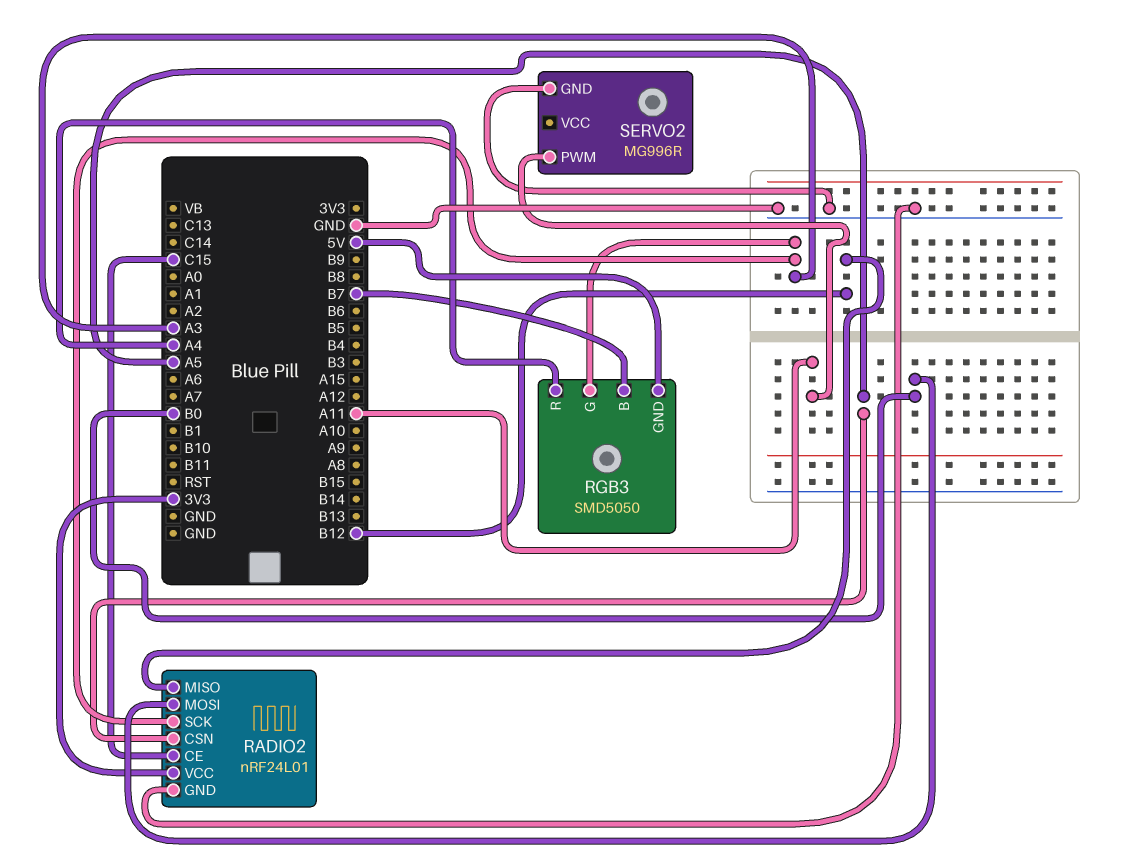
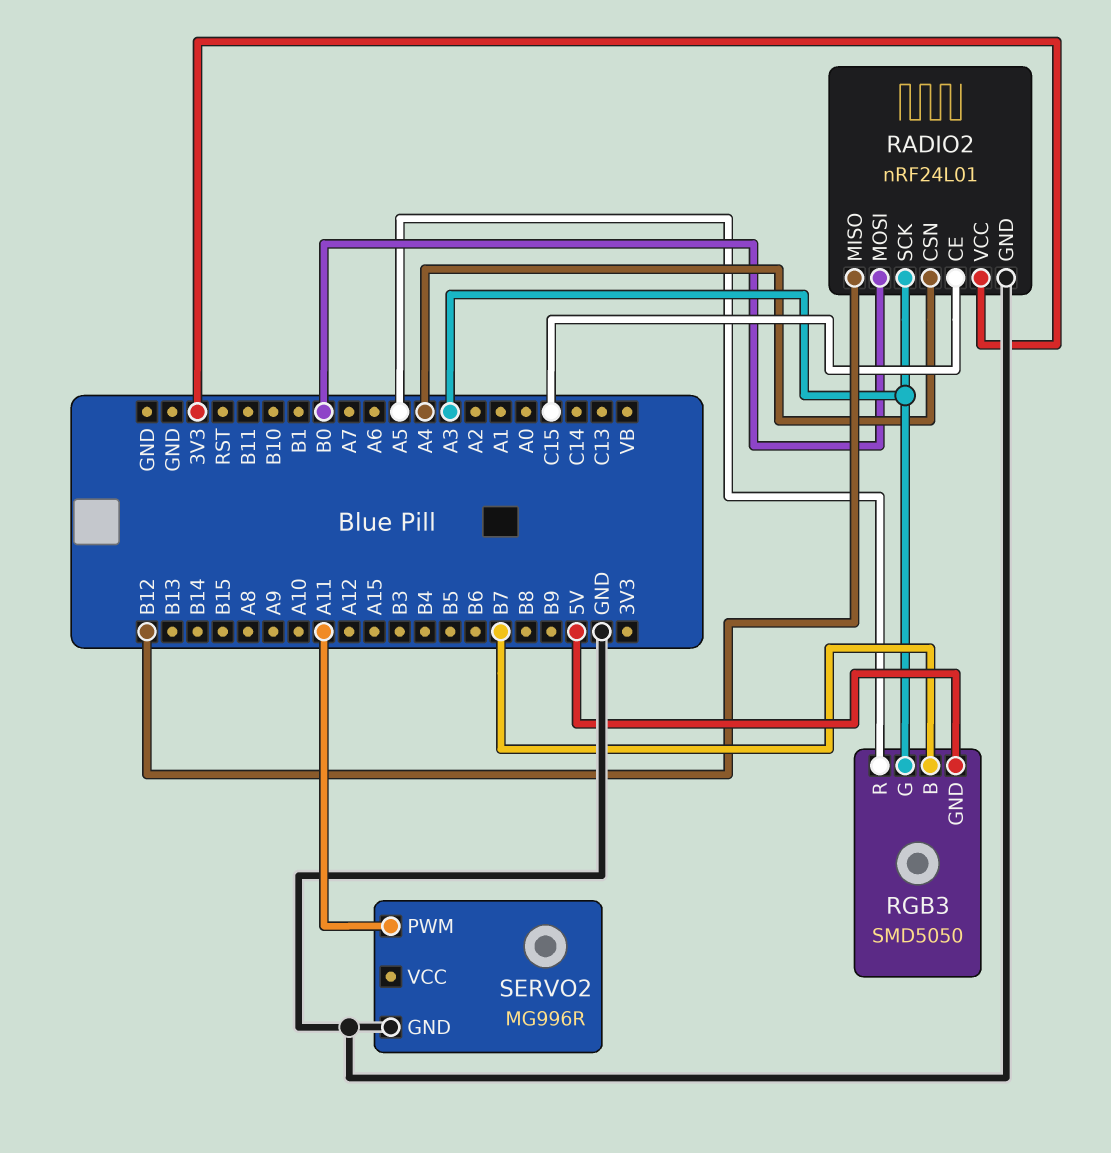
RADIO2 pin CSN: A5 -> A4
RGB3 pin R: A4 -> A5

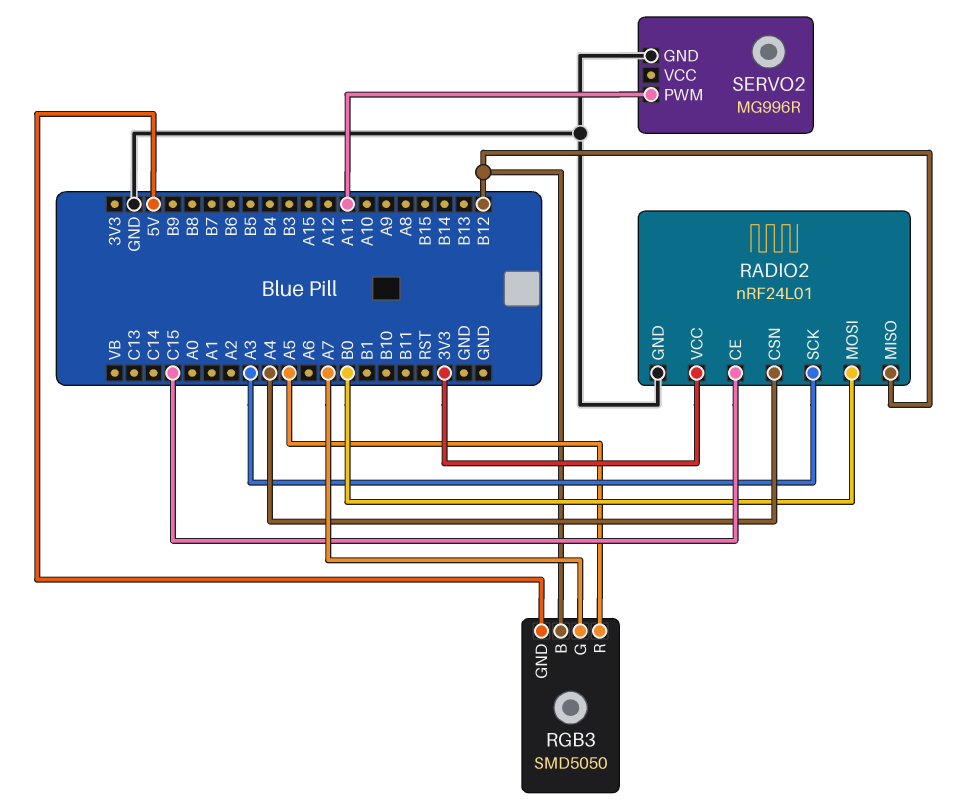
RGB3 pin B: B7 -> B12
RGB3 pin G: A3 -> A7

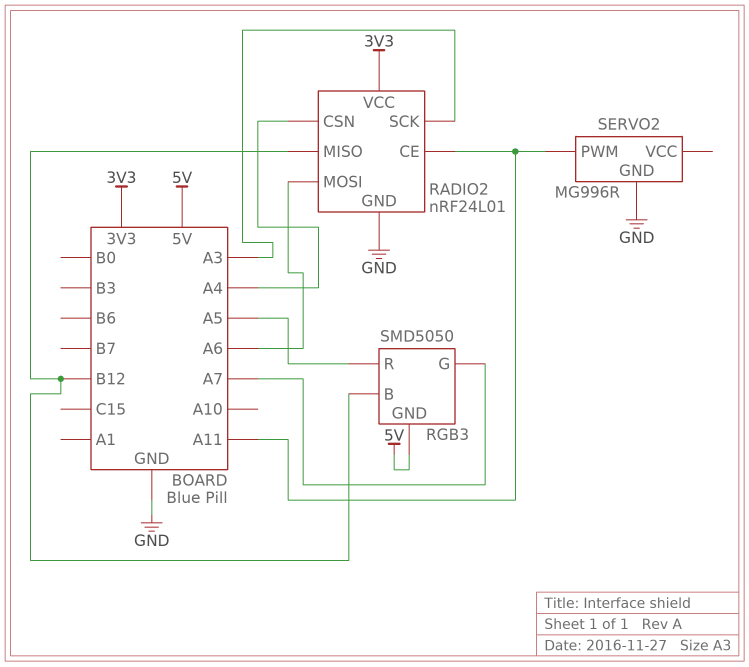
RADIO2 pin CE: C15 -> A11
RADIO2 pin MOSI: B0 -> A6

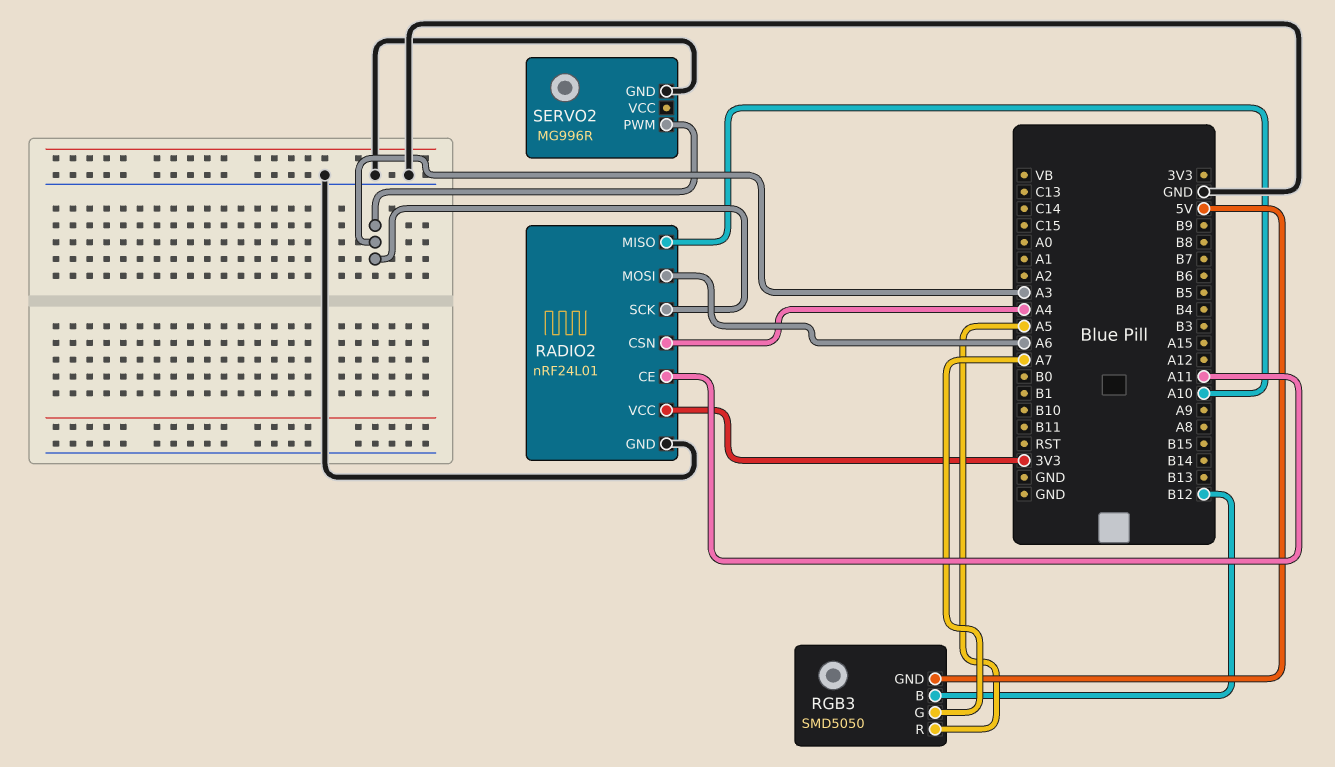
RADIO2 pin MISO: B12 -> A10
SERVO2 pin PWM: A11 -> A3

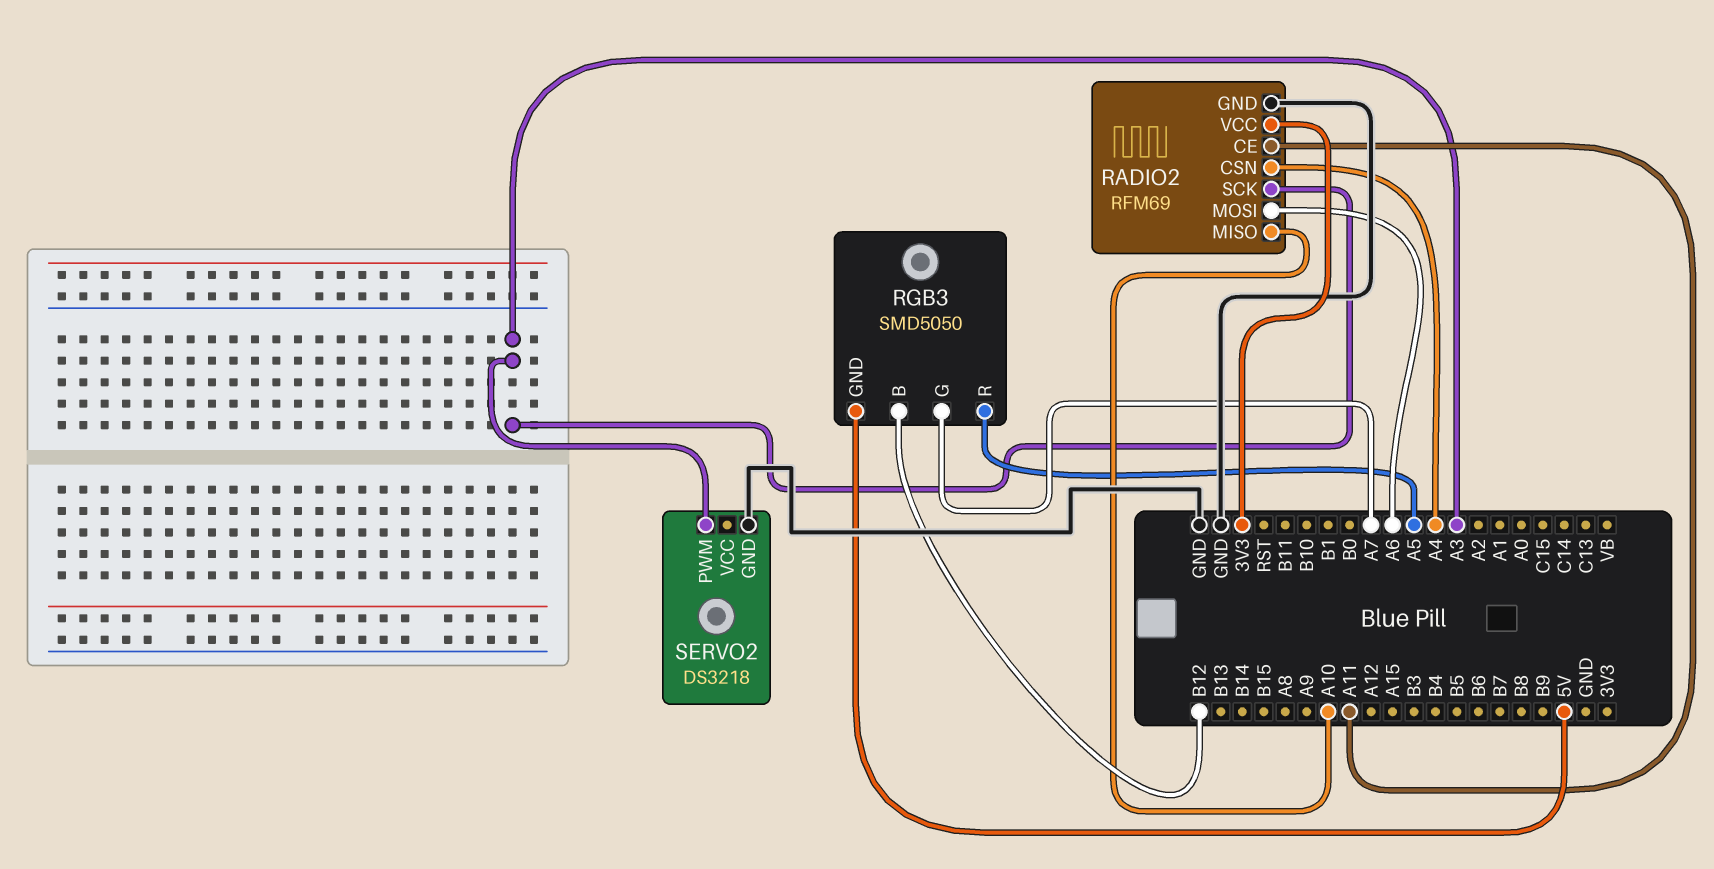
RADIO2: nRF24L01 -> RFM69
SERVO2: MG996R -> DS3218

